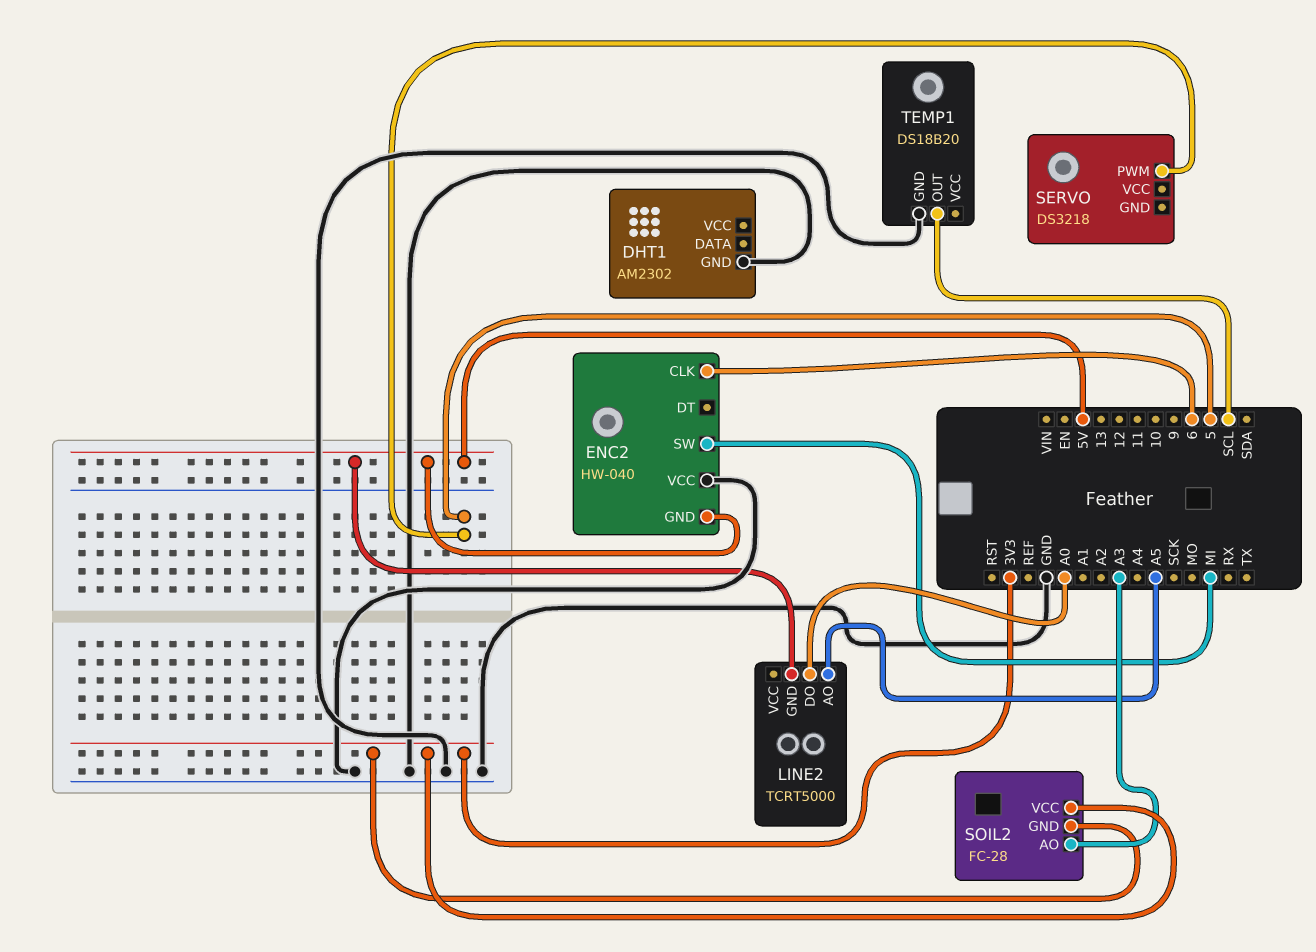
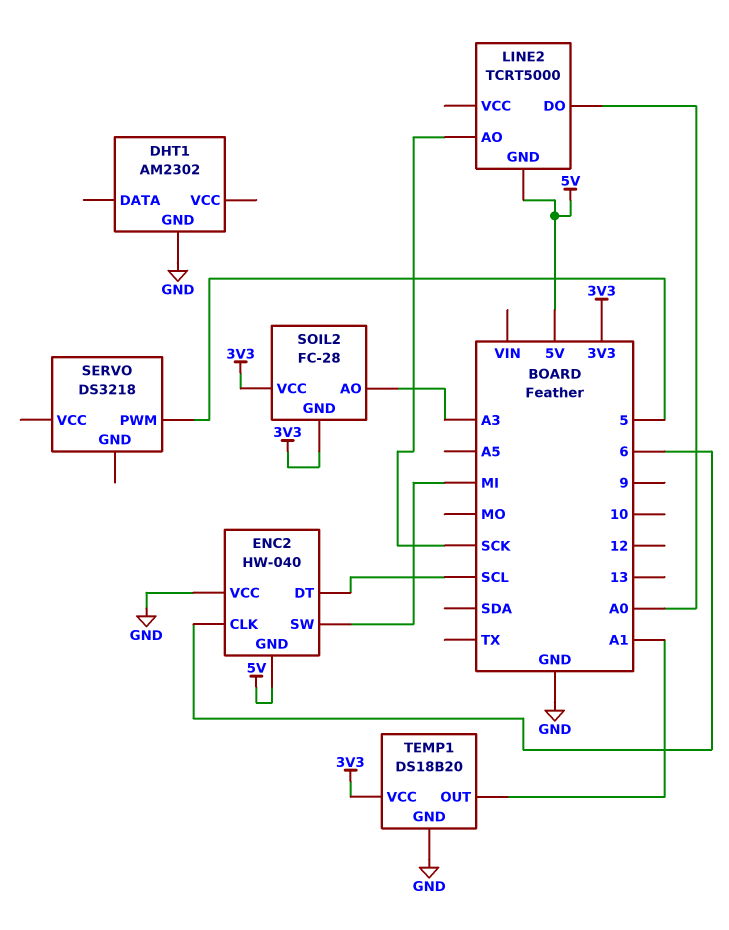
ENC2 pin DT: none -> SCL
LINE2 pin AO: A5 -> SCK
TEMP1 pin OUT: SCL -> A1
TEMP1 pin VCC: none -> 3V3

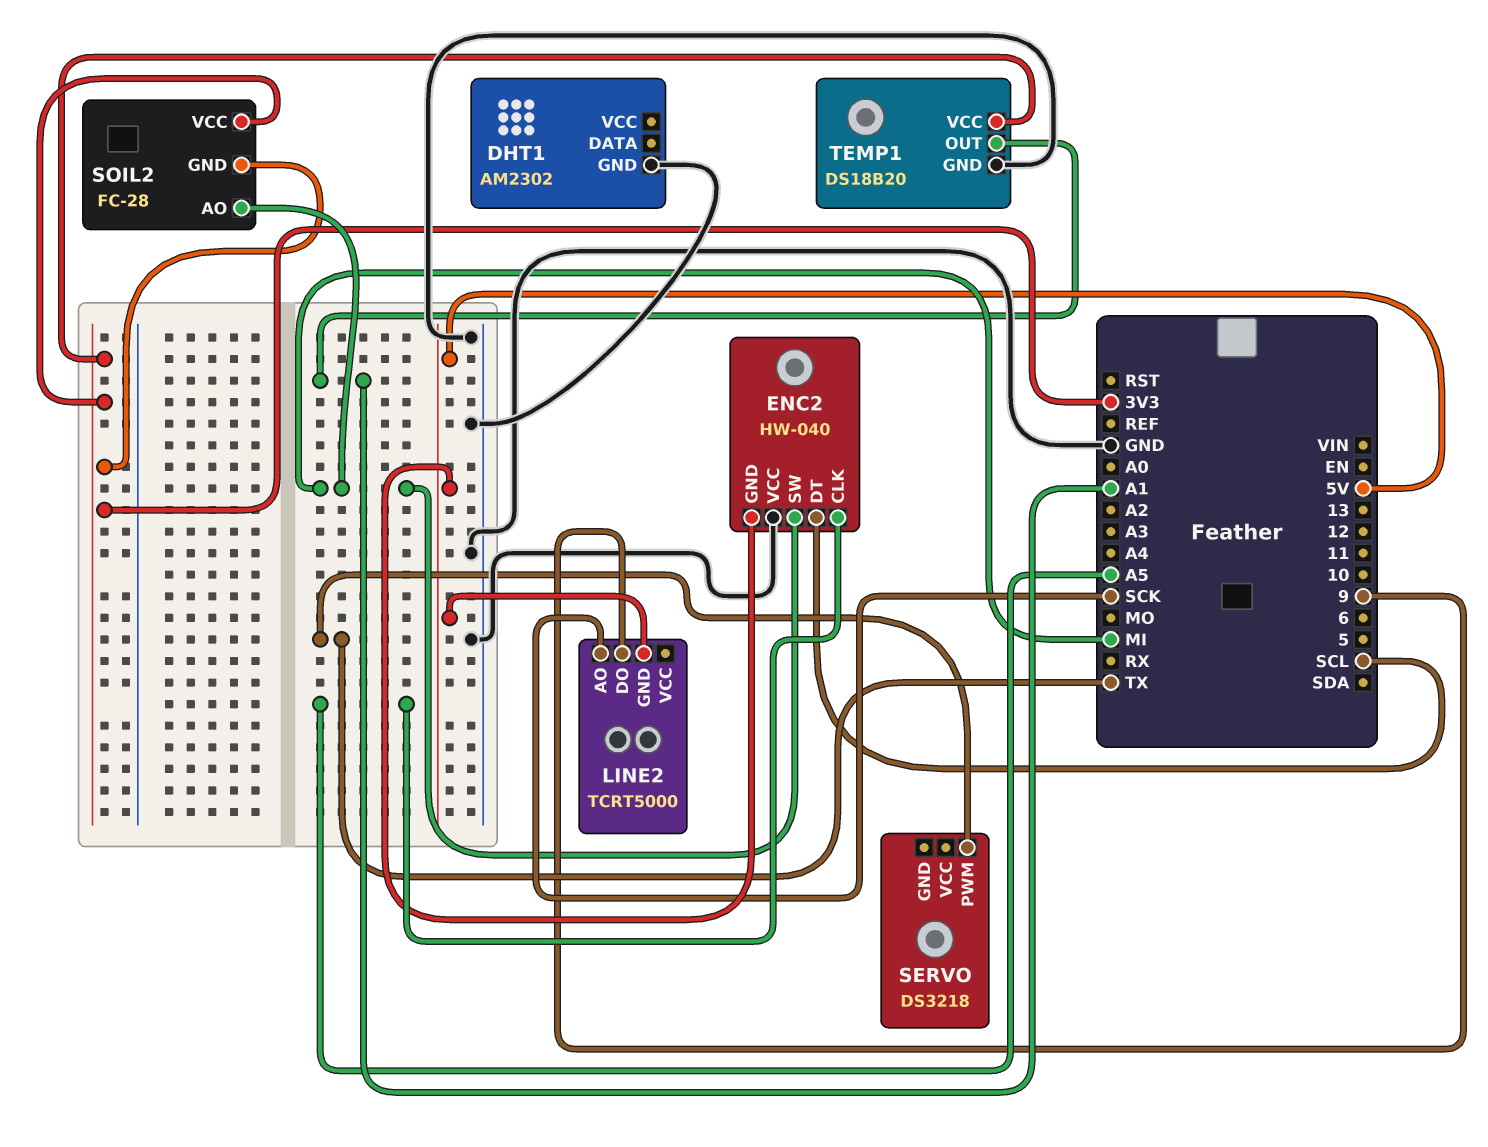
ENC2 pin CLK: 6 -> A5
LINE2 pin DO: A0 -> 9
SERVO pin PWM: 5 -> TX
SOIL2 pin AO: A3 -> MI

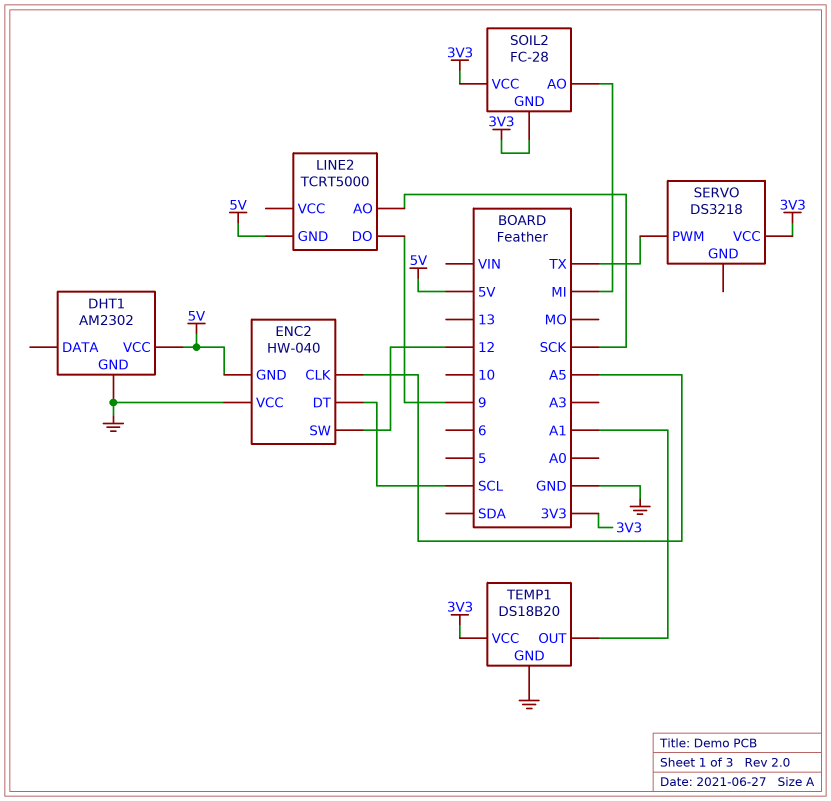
DHT1 pin VCC: none -> 5V
ENC2 pin SW: MI -> 12
SERVO pin VCC: none -> 3V3

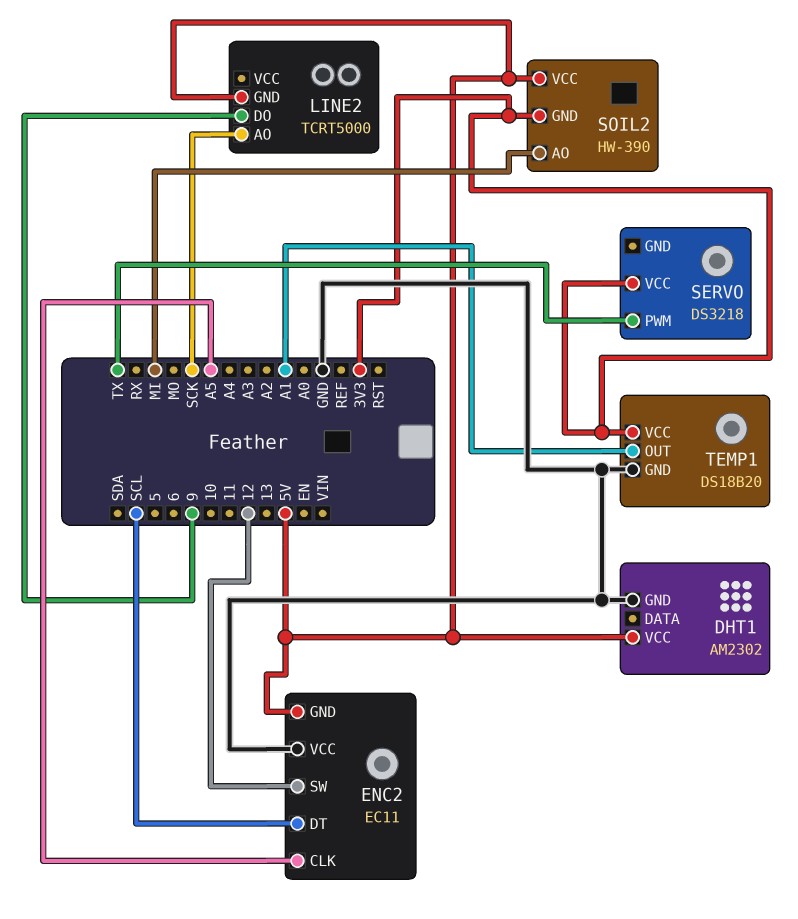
ENC2: HW-040 -> EC11
SOIL2: FC-28 -> HW-390
SOIL2 pin VCC: 3V3 -> 5V

